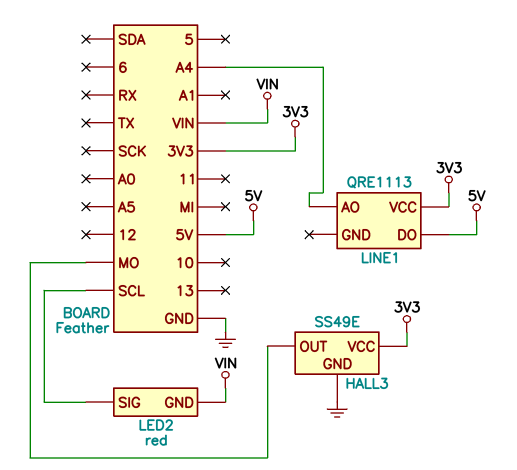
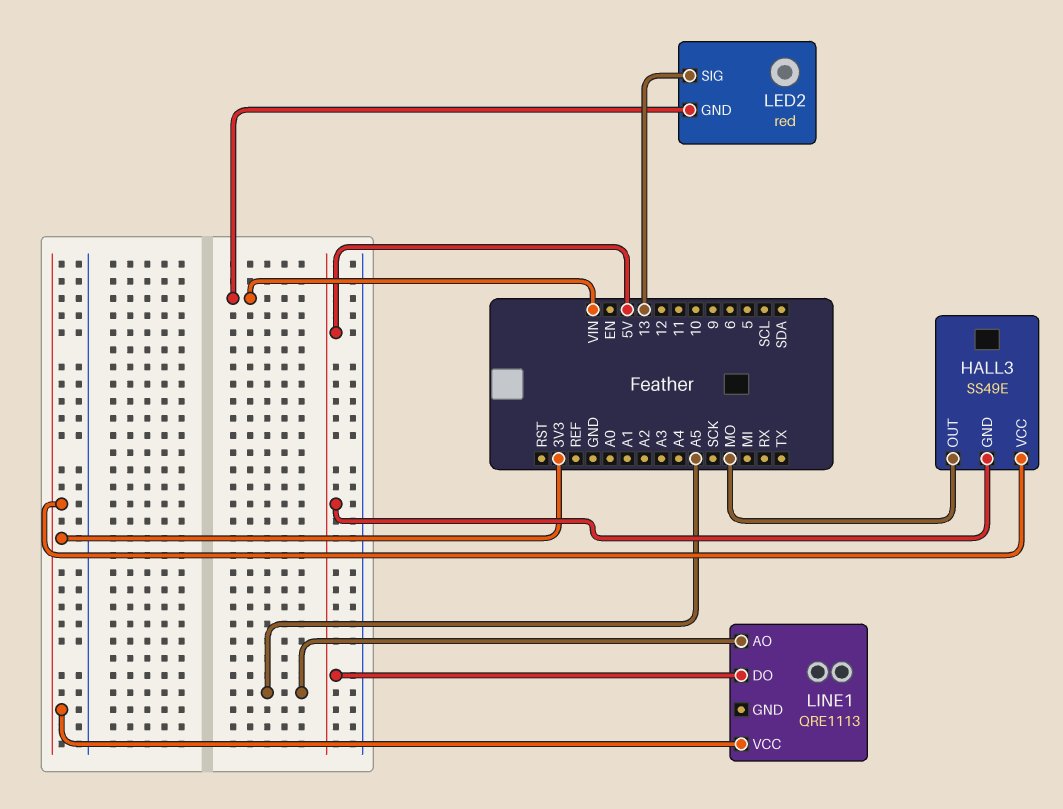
HALL3 pin GND: GND -> 5V
LED2 pin SIG: SCL -> 13
LINE1 pin AO: A4 -> A5

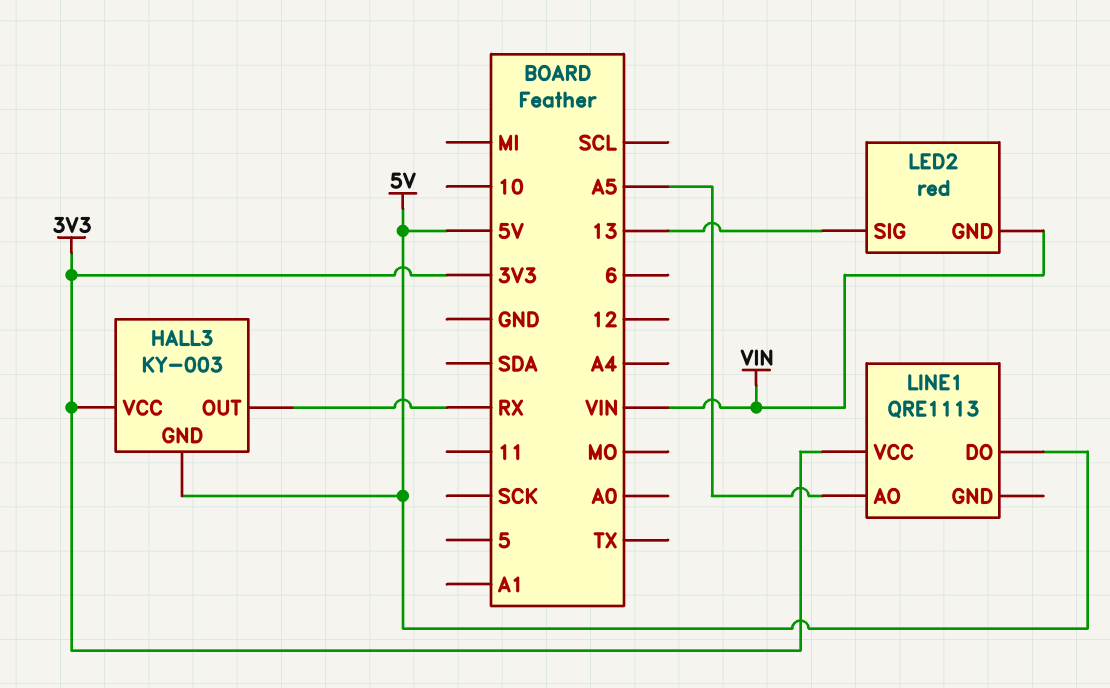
HALL3: SS49E -> KY-003
HALL3 pin OUT: MO -> RX

